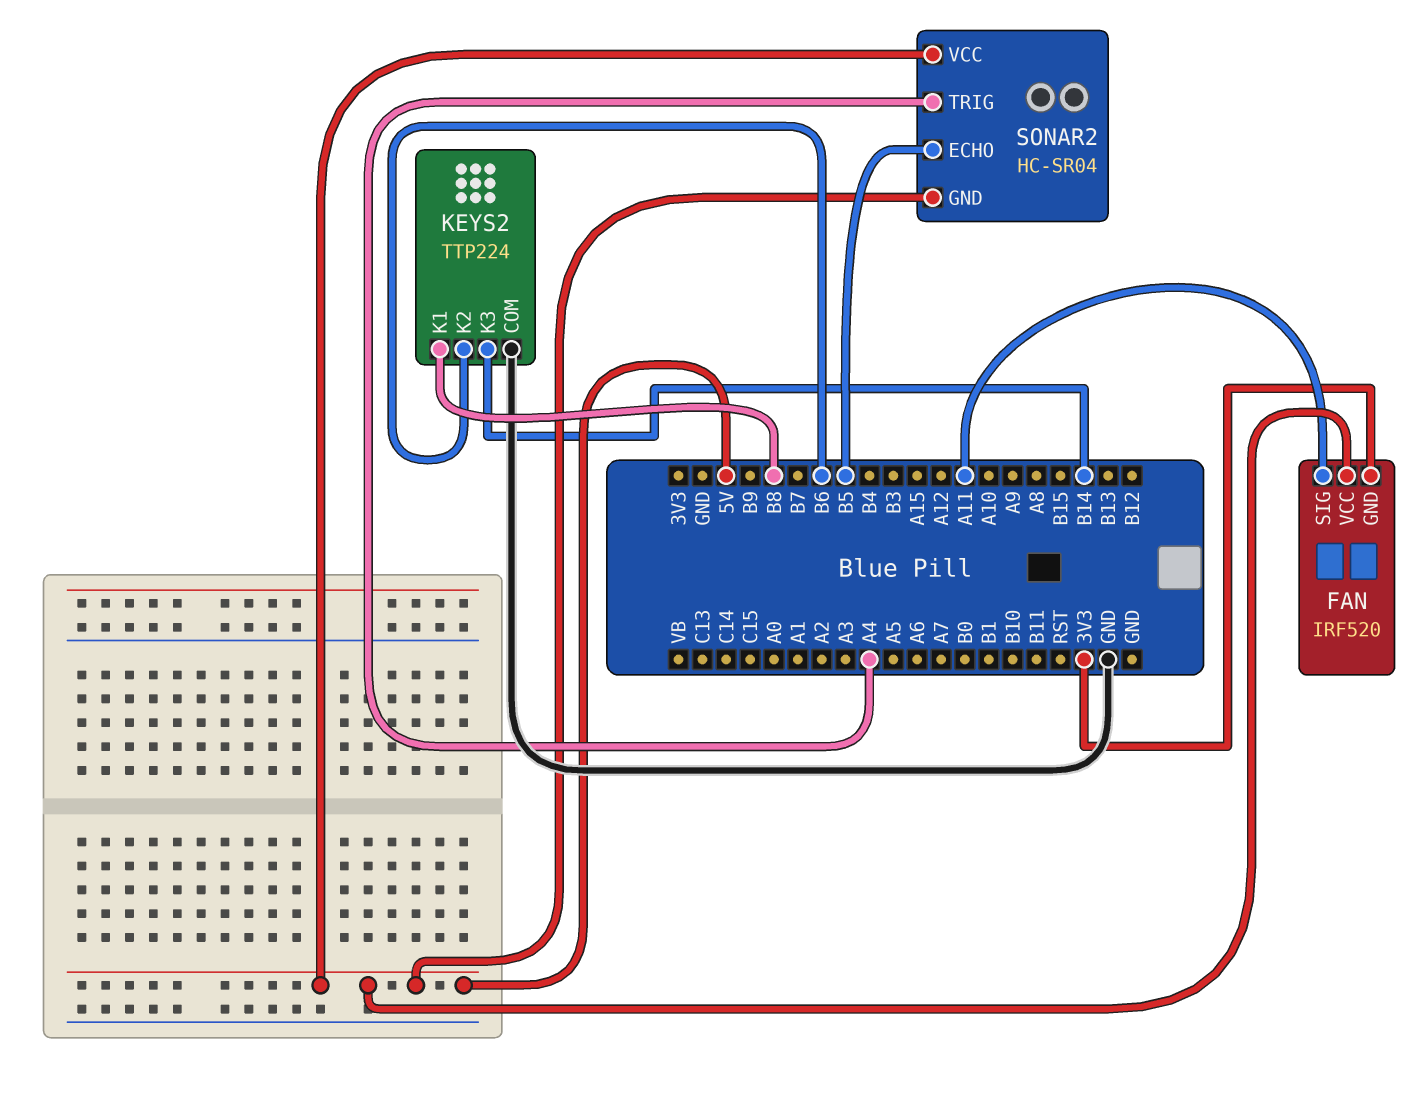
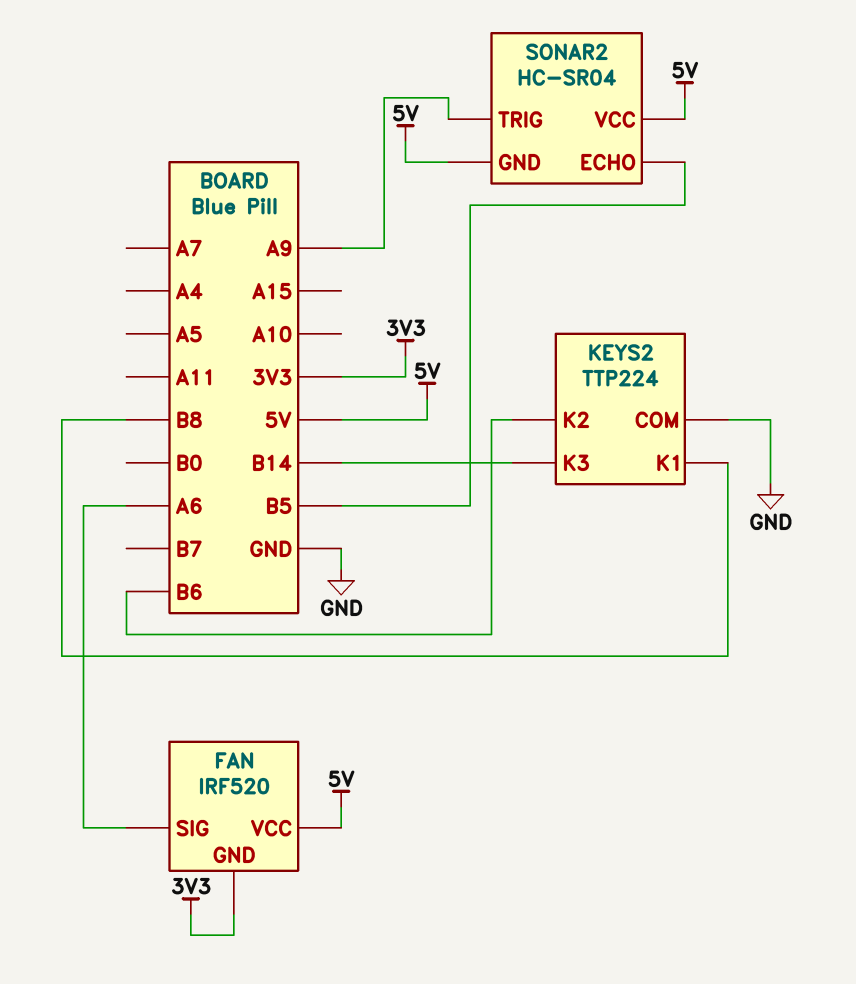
FAN pin SIG: A11 -> A6
SONAR2 pin TRIG: A4 -> A9

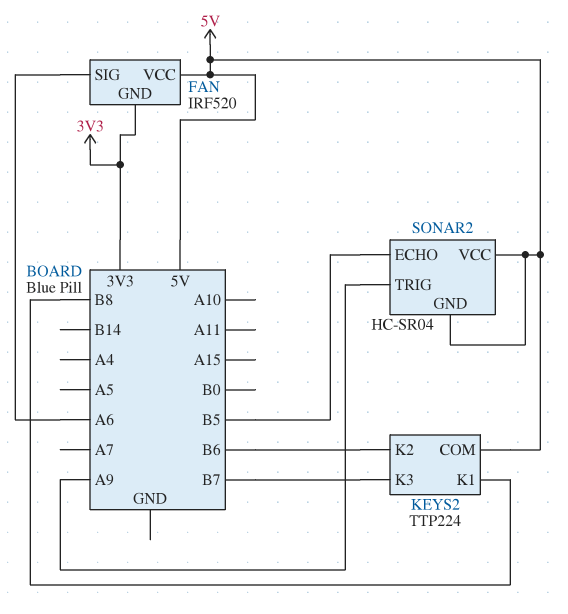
KEYS2 pin COM: GND -> 5V
KEYS2 pin K3: B14 -> B7

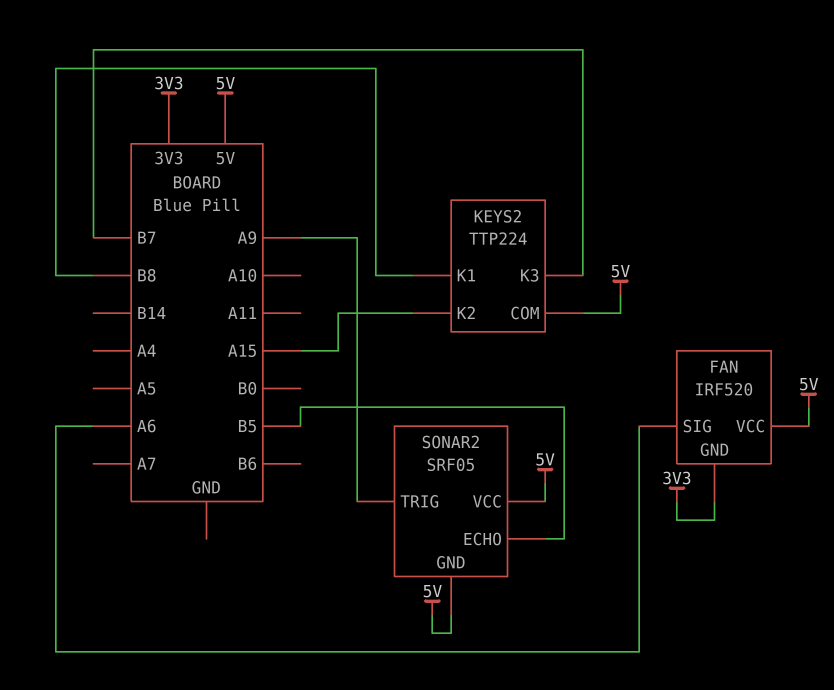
KEYS2 pin K2: B6 -> A15
SONAR2: HC-SR04 -> SRF05

